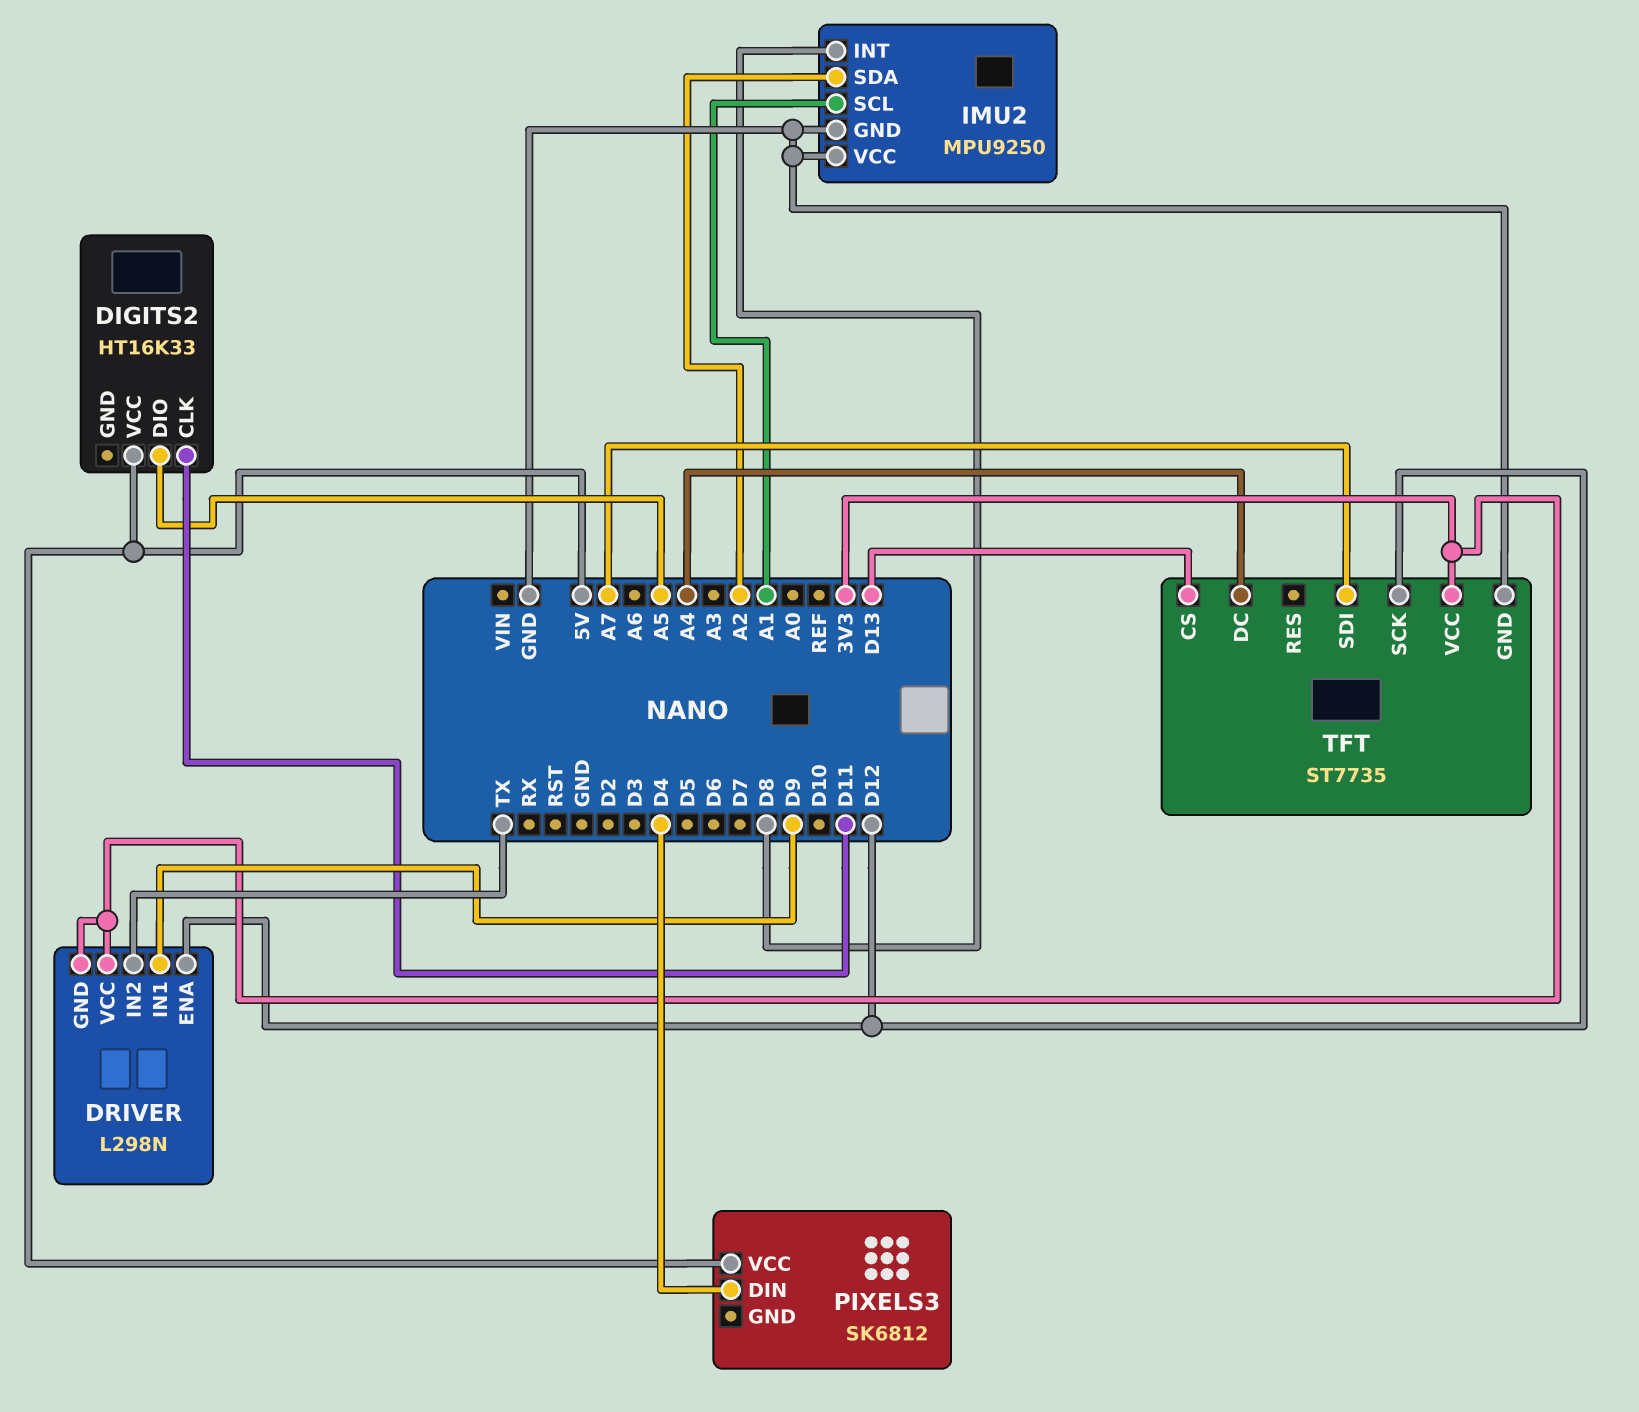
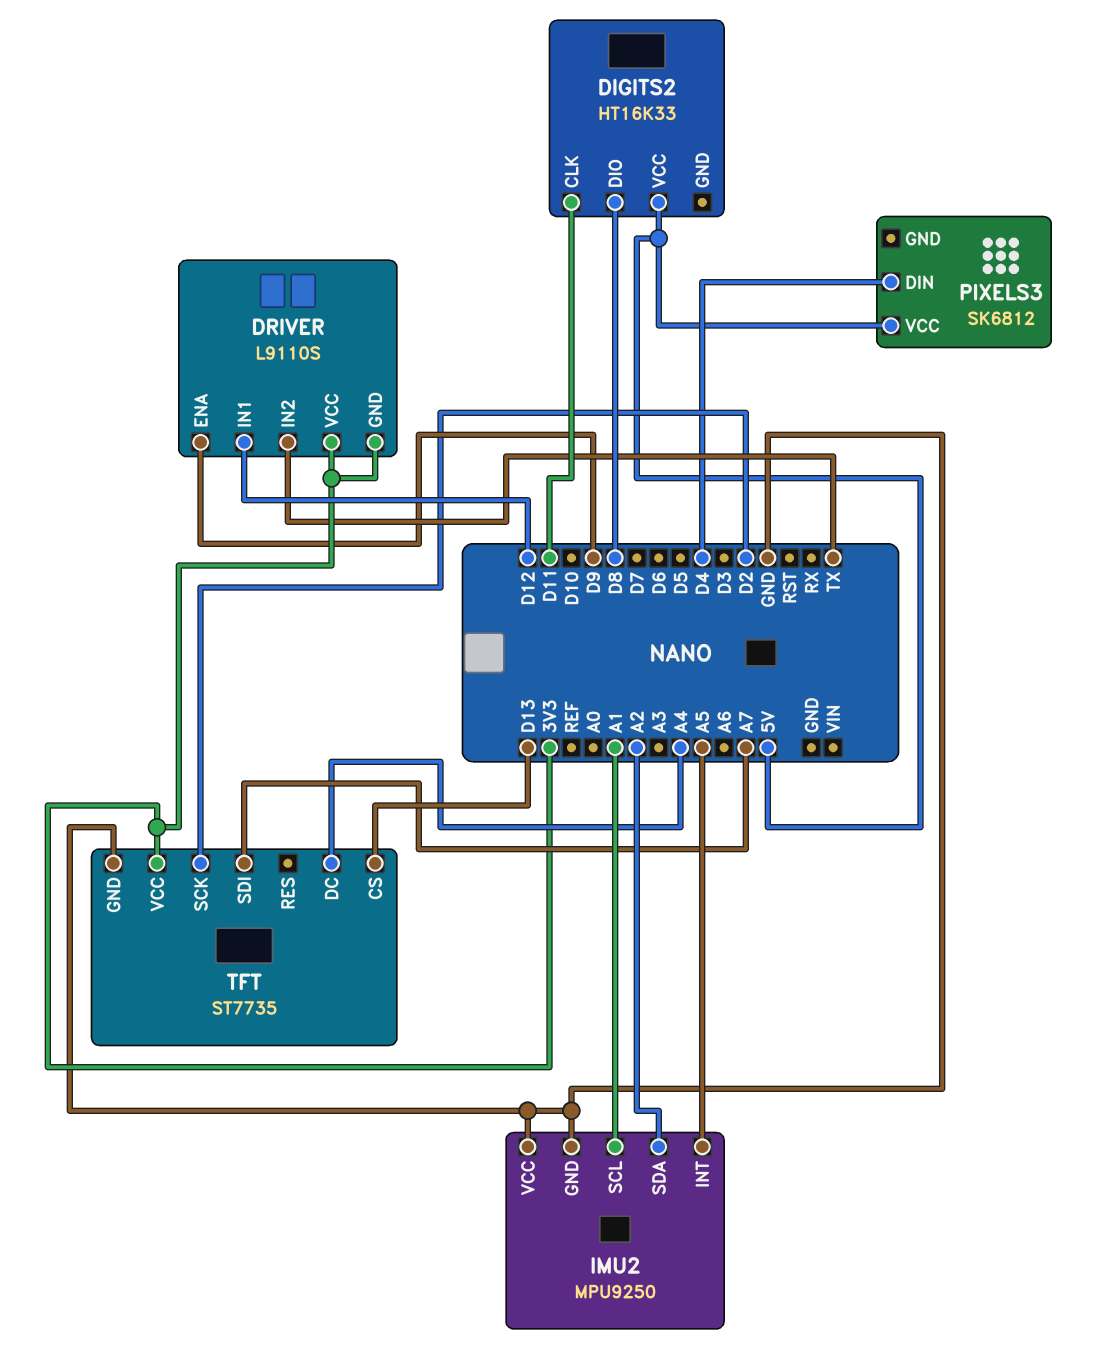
DIGITS2 pin DIO: A5 -> D8
DRIVER: L298N -> L9110S
DRIVER pin ENA: D12 -> D9
DRIVER pin IN1: D9 -> D12
IMU2 pin INT: D8 -> A5
TFT pin SCK: D12 -> D2

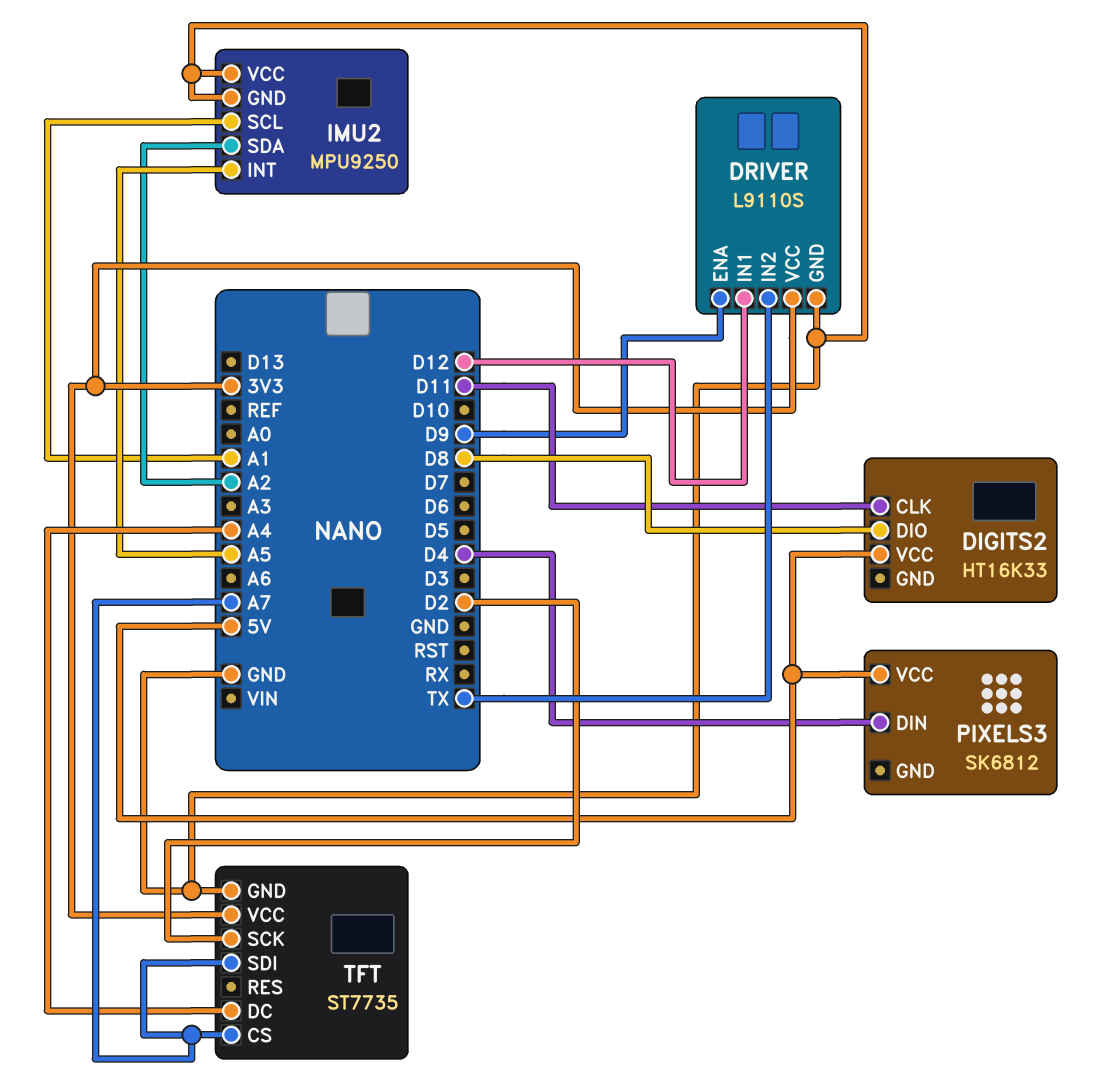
DRIVER pin GND: 3V3 -> GND
TFT pin CS: D13 -> A7

